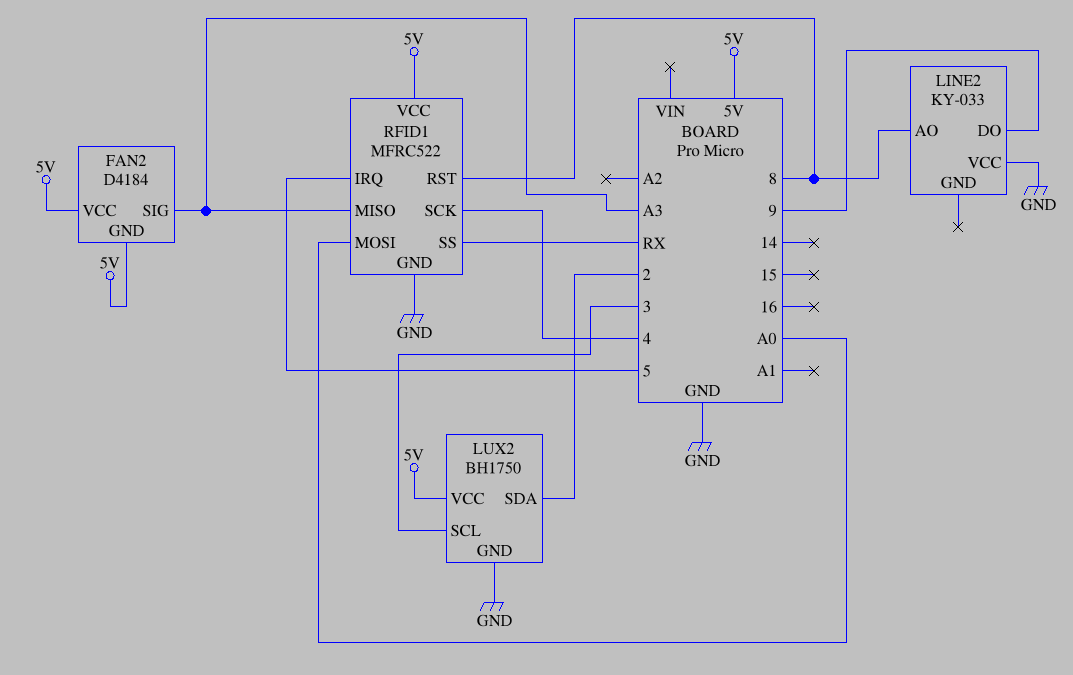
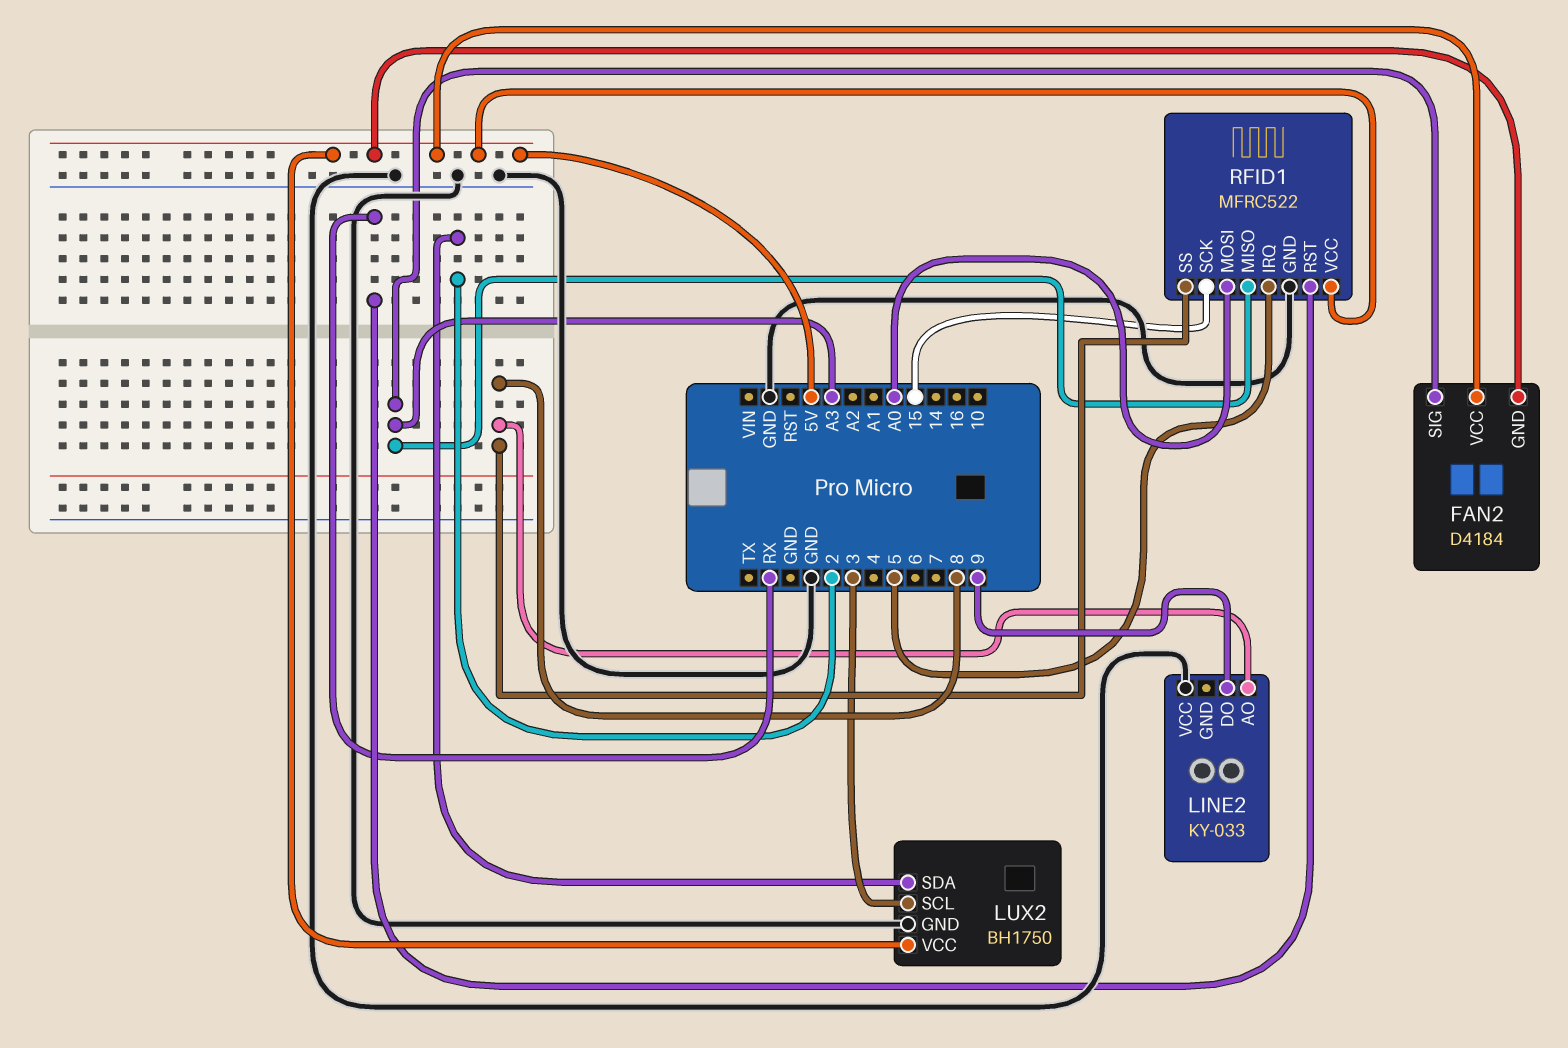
RFID1 pin RST: 8 -> RX
RFID1 pin SCK: 4 -> 15
RFID1 pin SS: RX -> 8

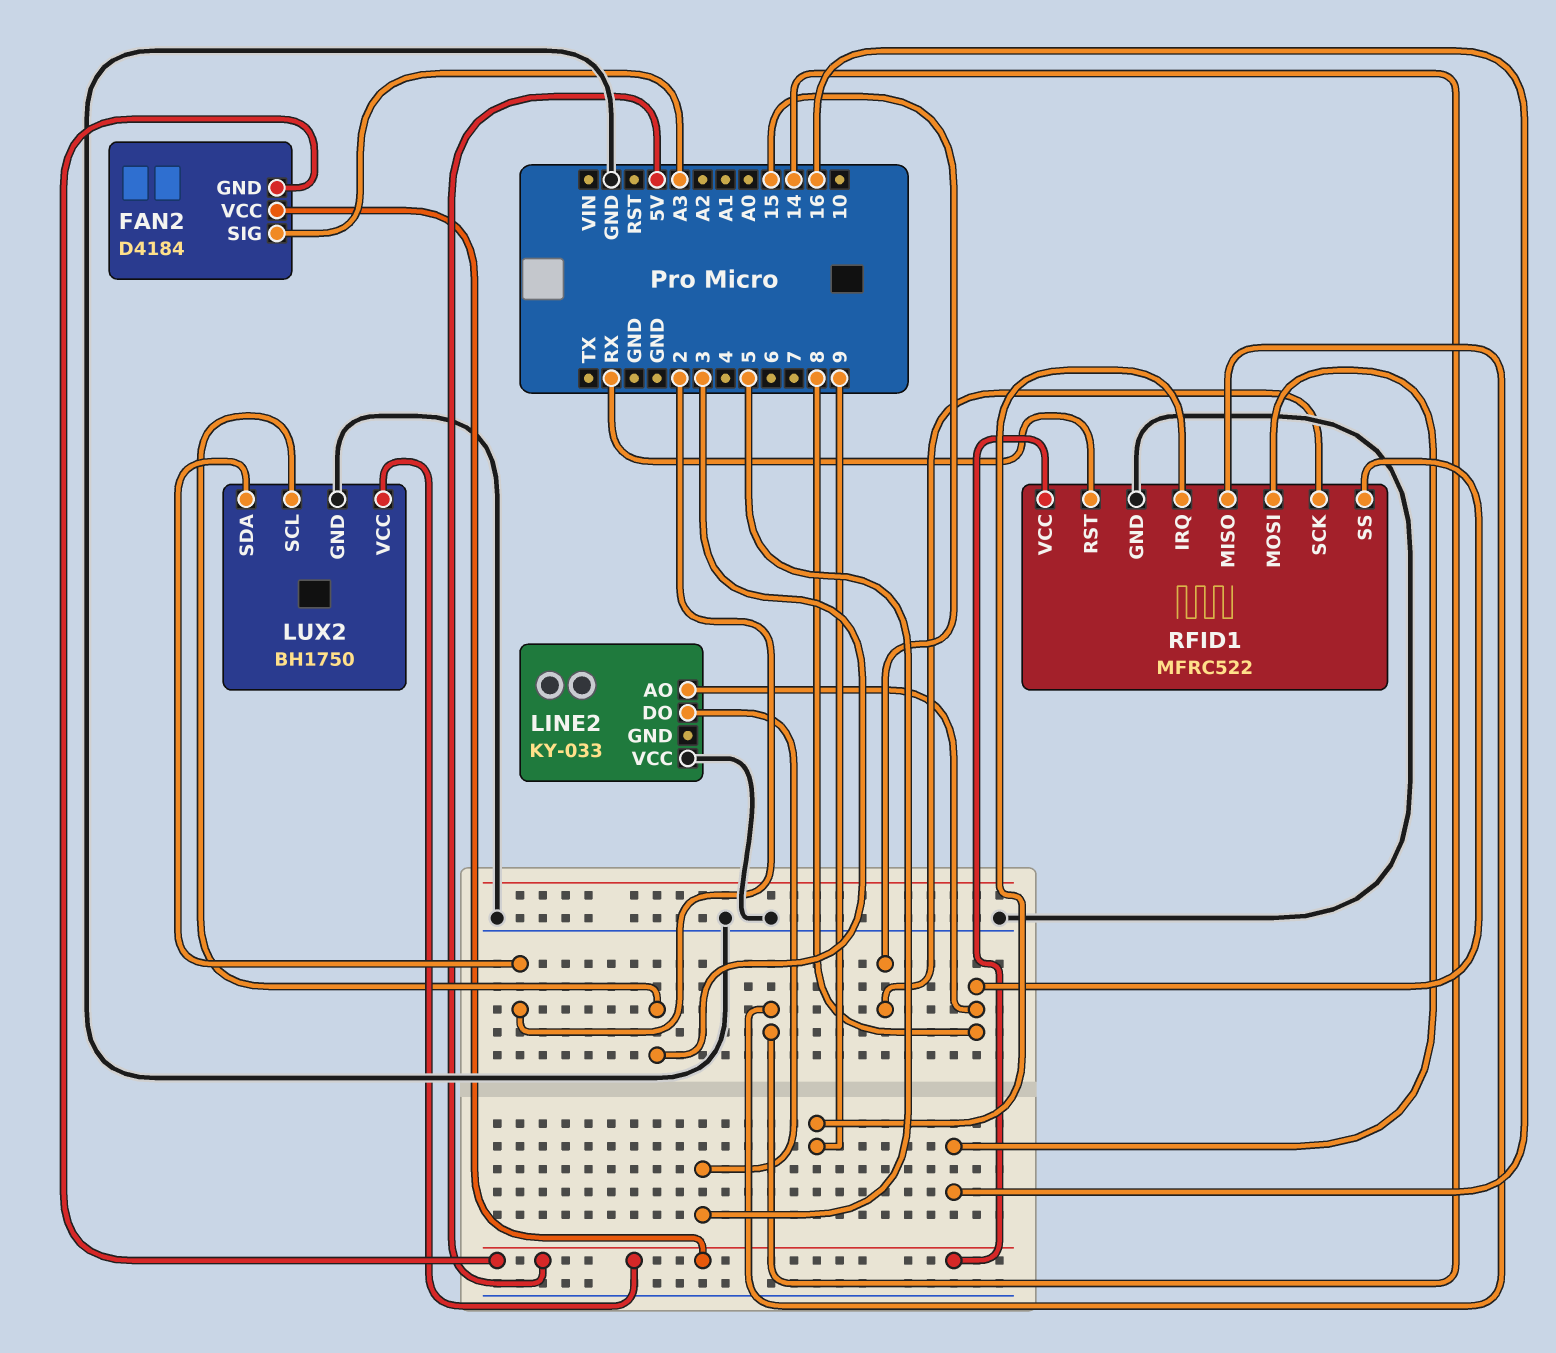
LINE2 pin DO: 9 -> 5
RFID1 pin IRQ: 5 -> 9
RFID1 pin MISO: A3 -> 14
RFID1 pin MOSI: A0 -> 16

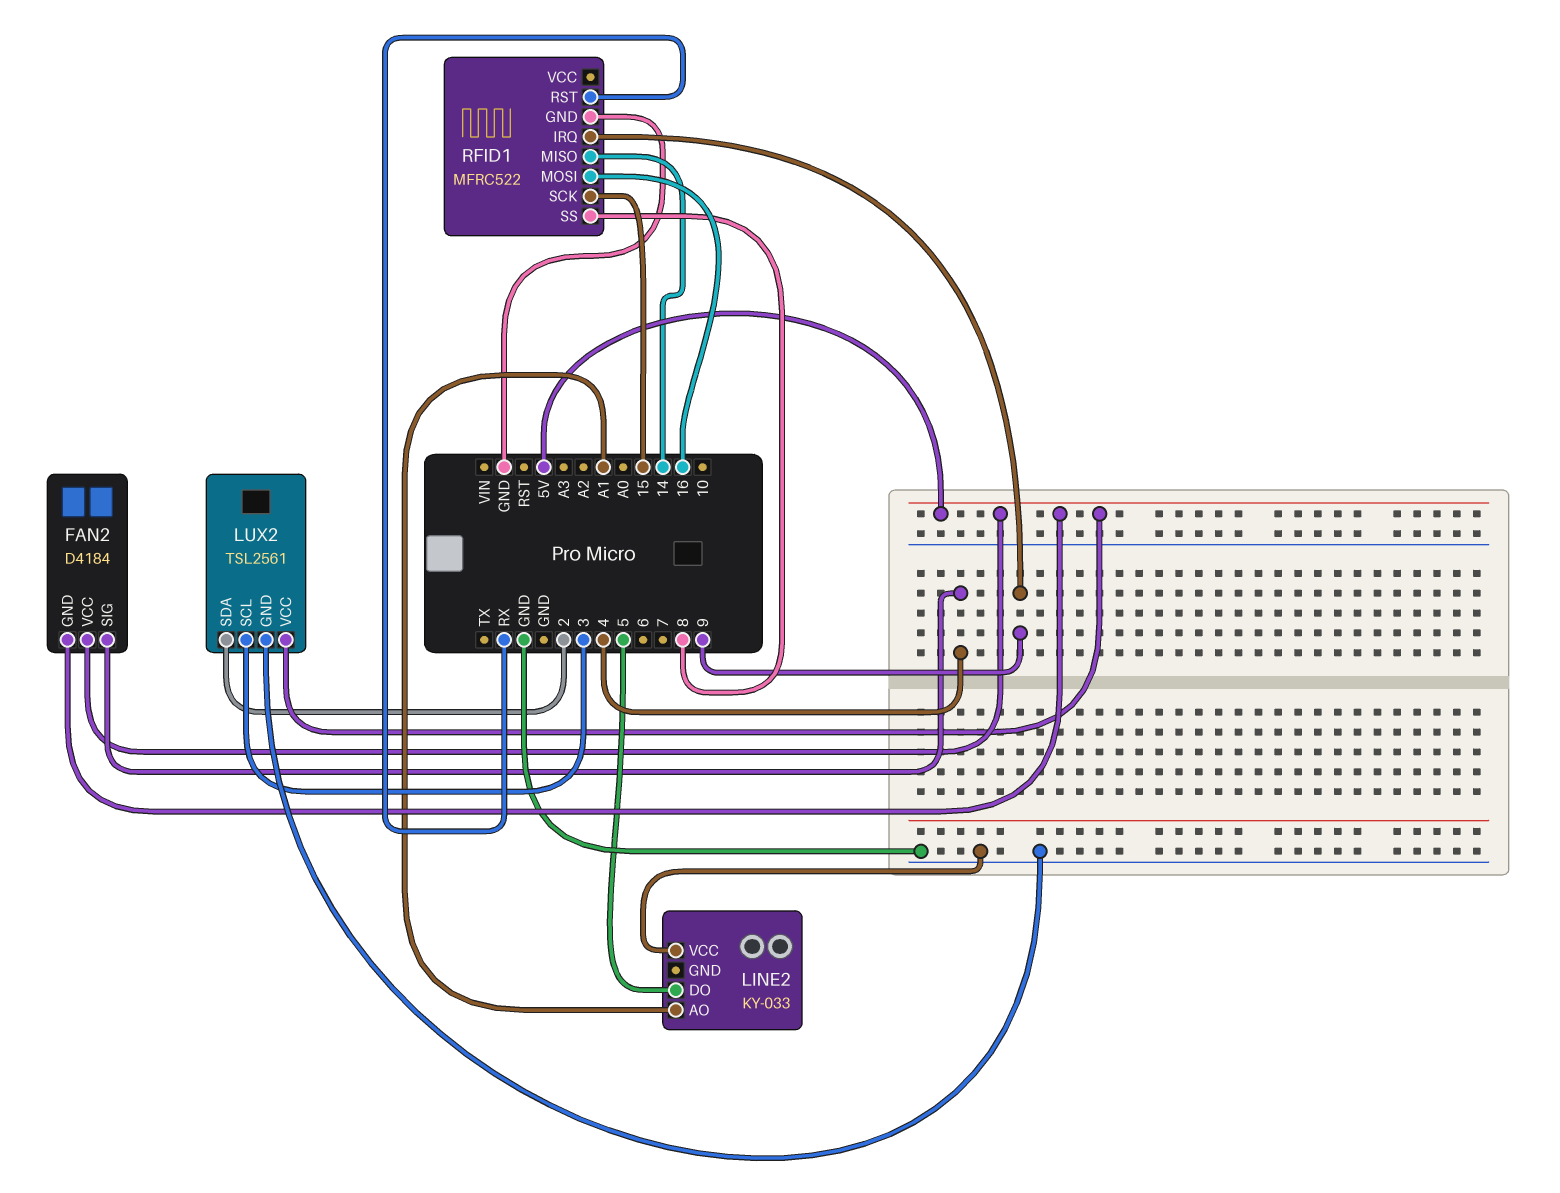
FAN2 pin SIG: A3 -> 4
LINE2 pin AO: 8 -> A1
LUX2: BH1750 -> TSL2561
RFID1 pin VCC: 5V -> none

